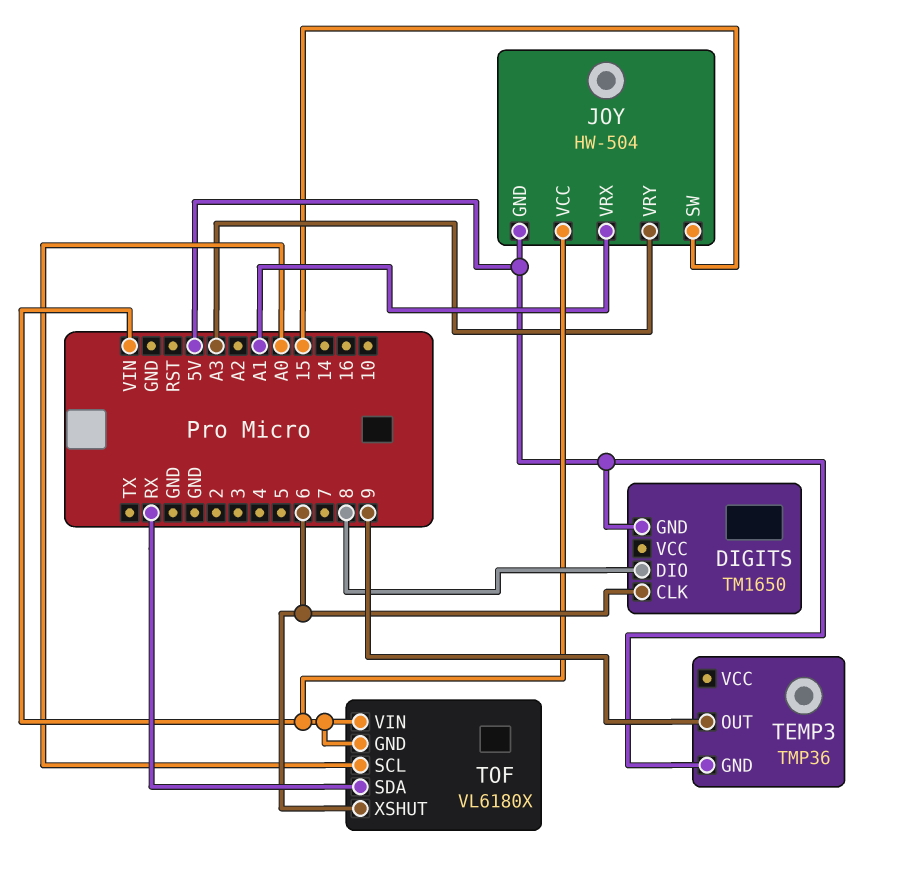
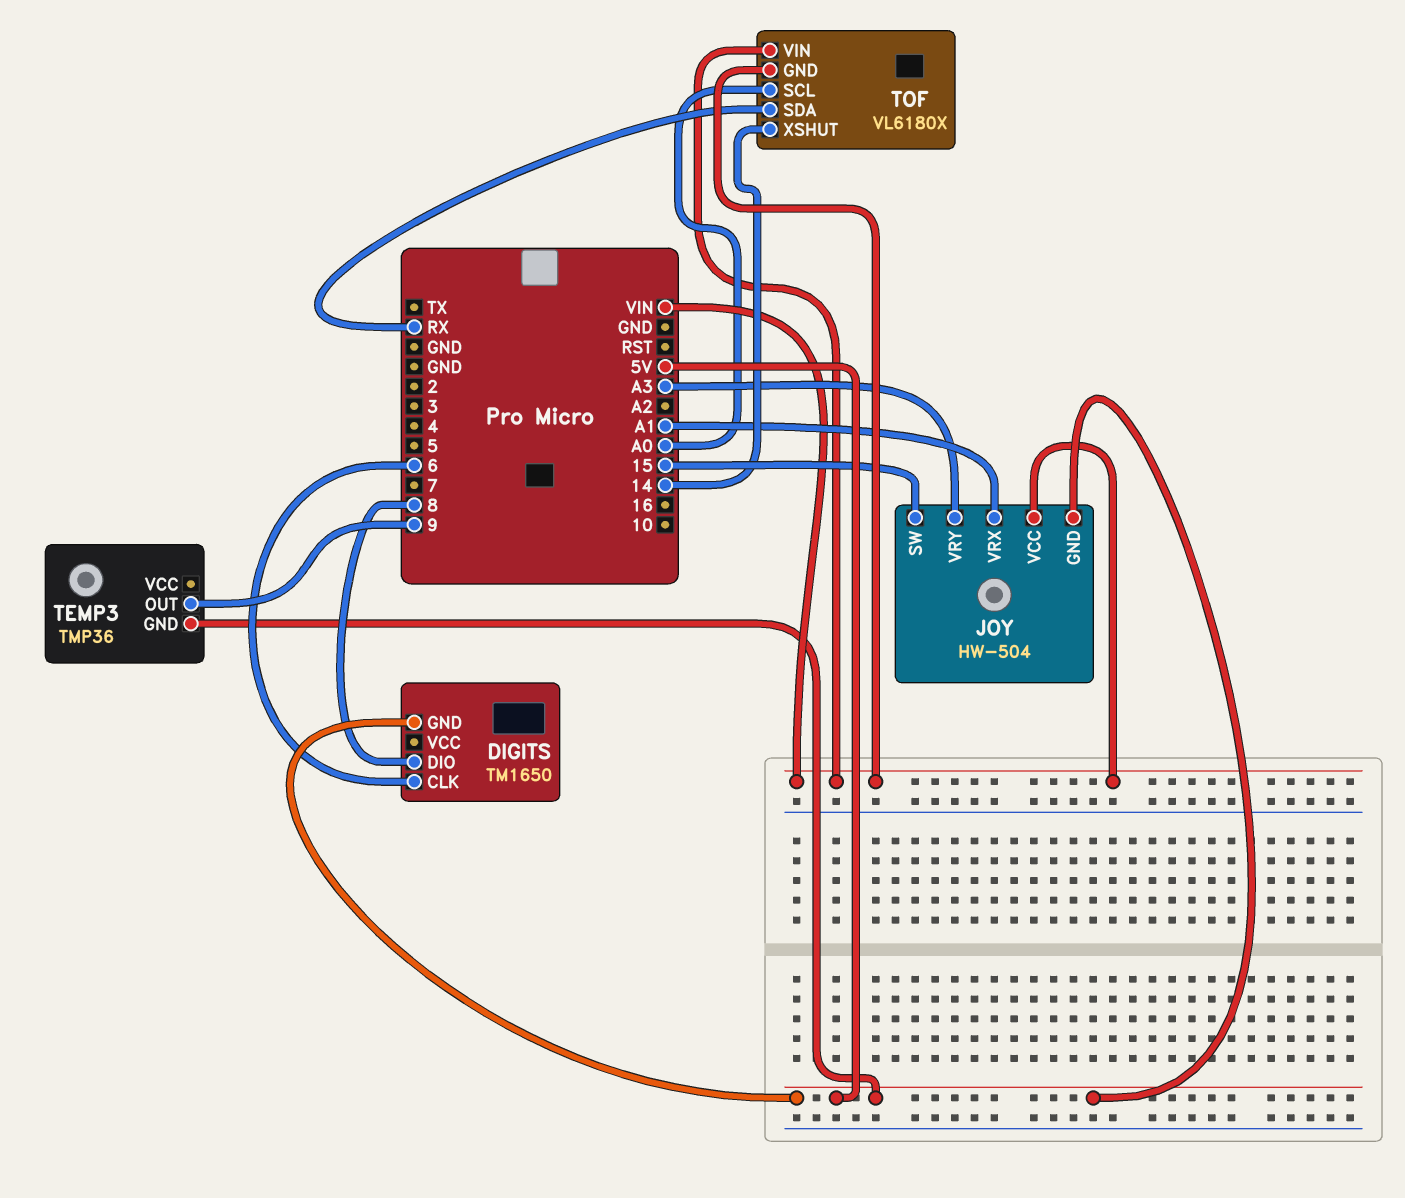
TOF pin XSHUT: 6 -> 14

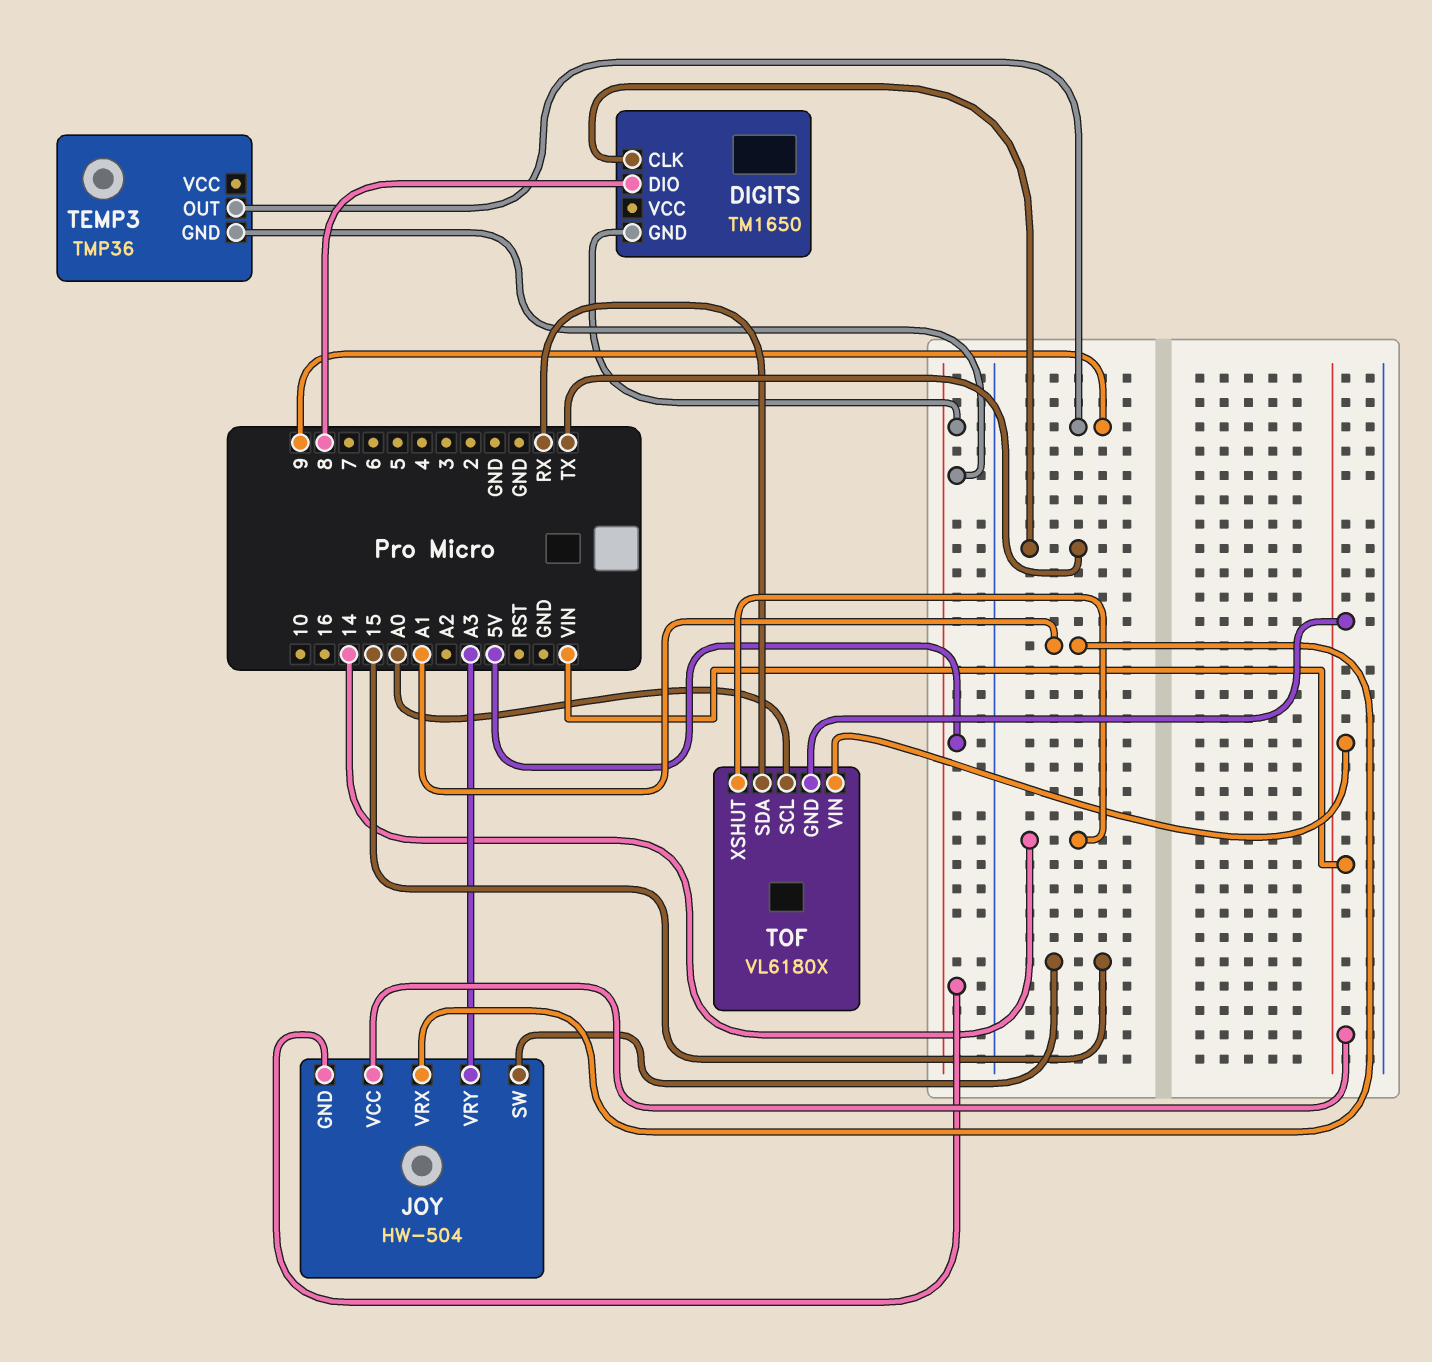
DIGITS pin CLK: 6 -> TX

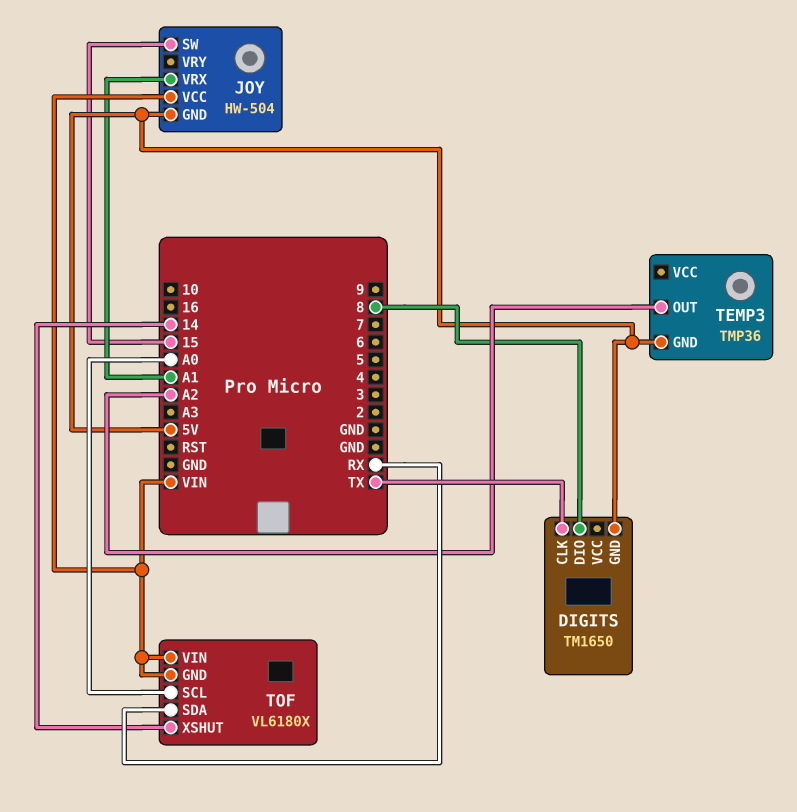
JOY pin VRY: A3 -> none
TEMP3 pin OUT: 9 -> A2

